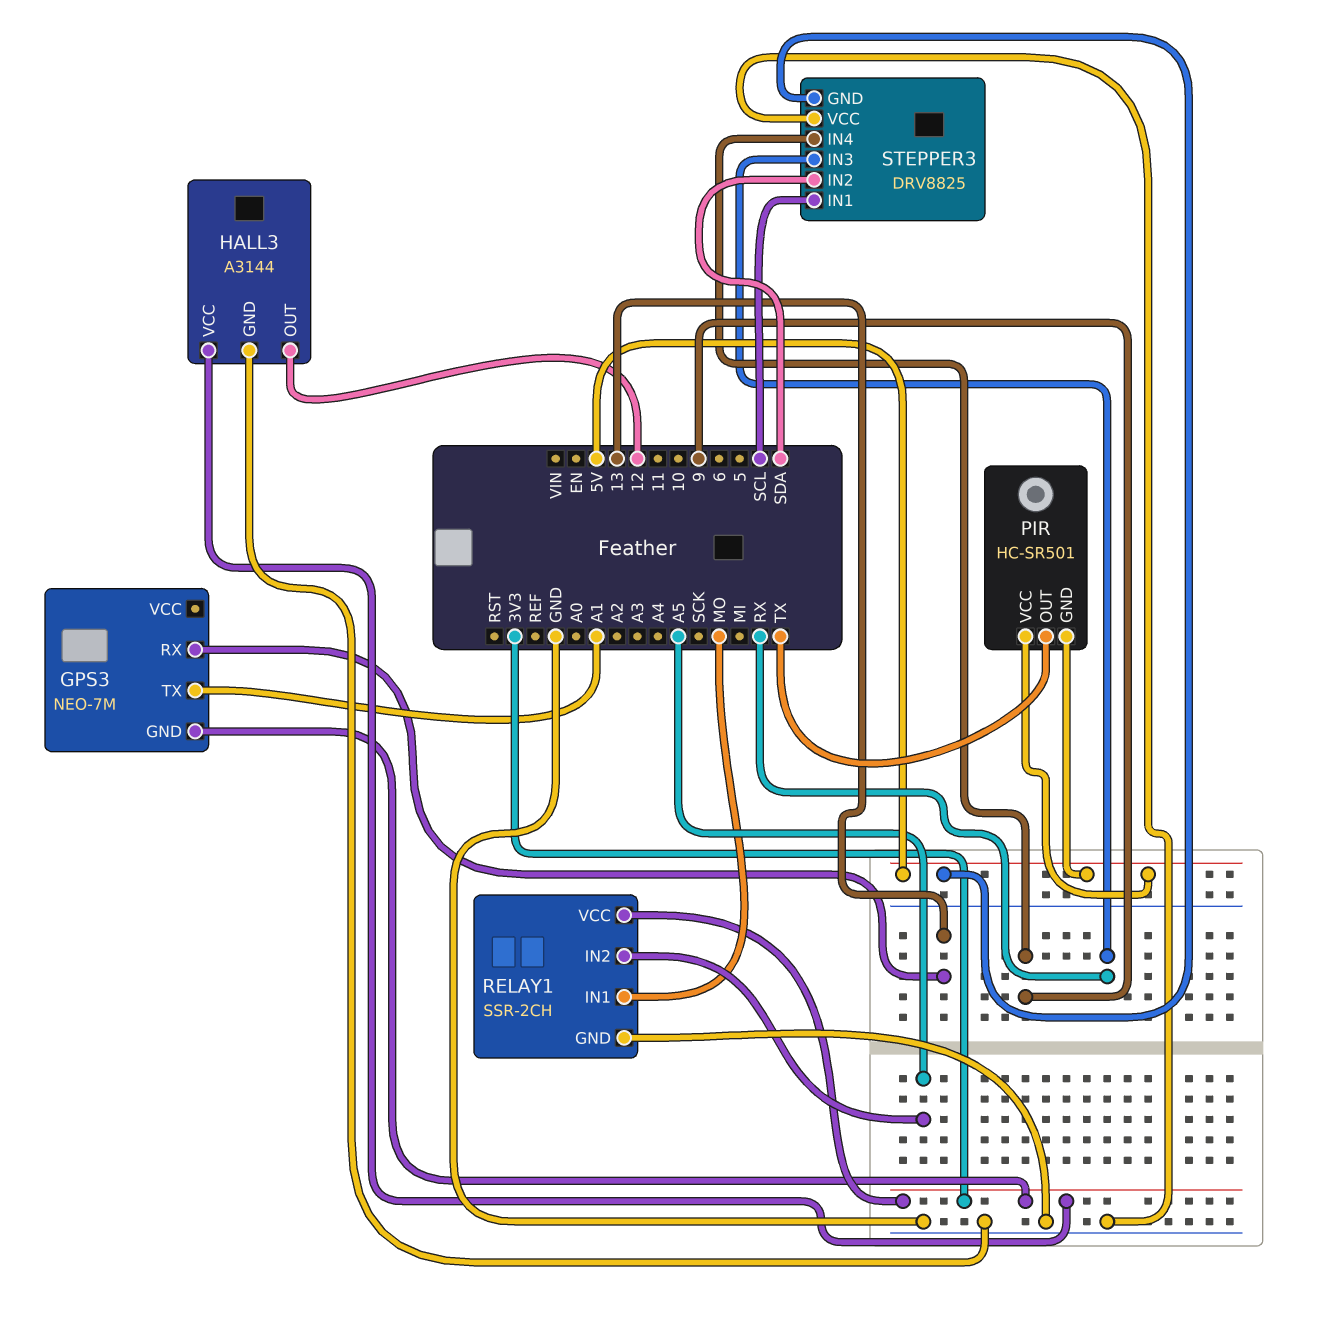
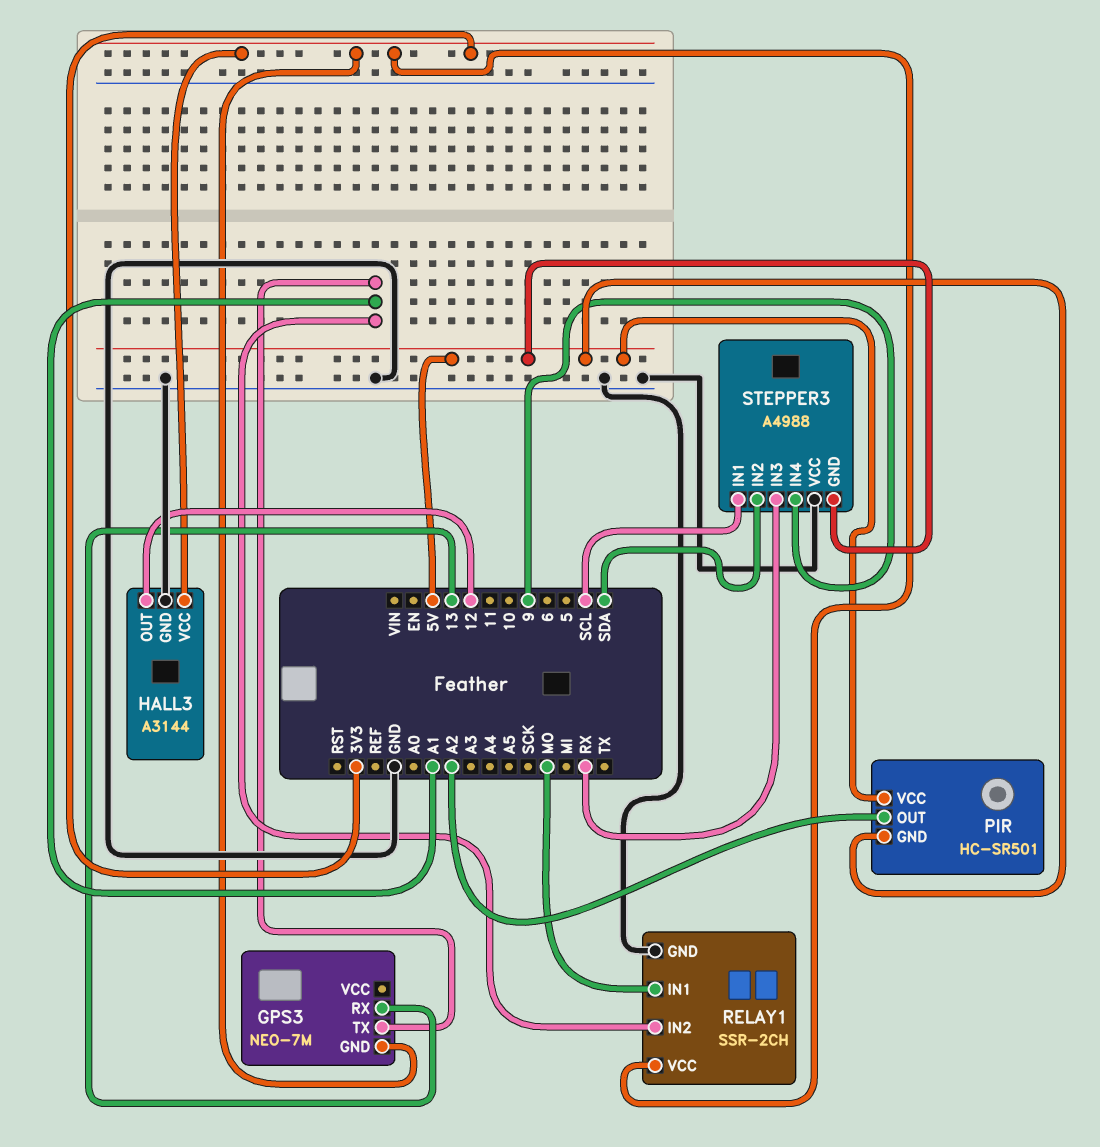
PIR pin OUT: TX -> A2
RELAY1 pin IN2: A5 -> A1
STEPPER3: DRV8825 -> A4988

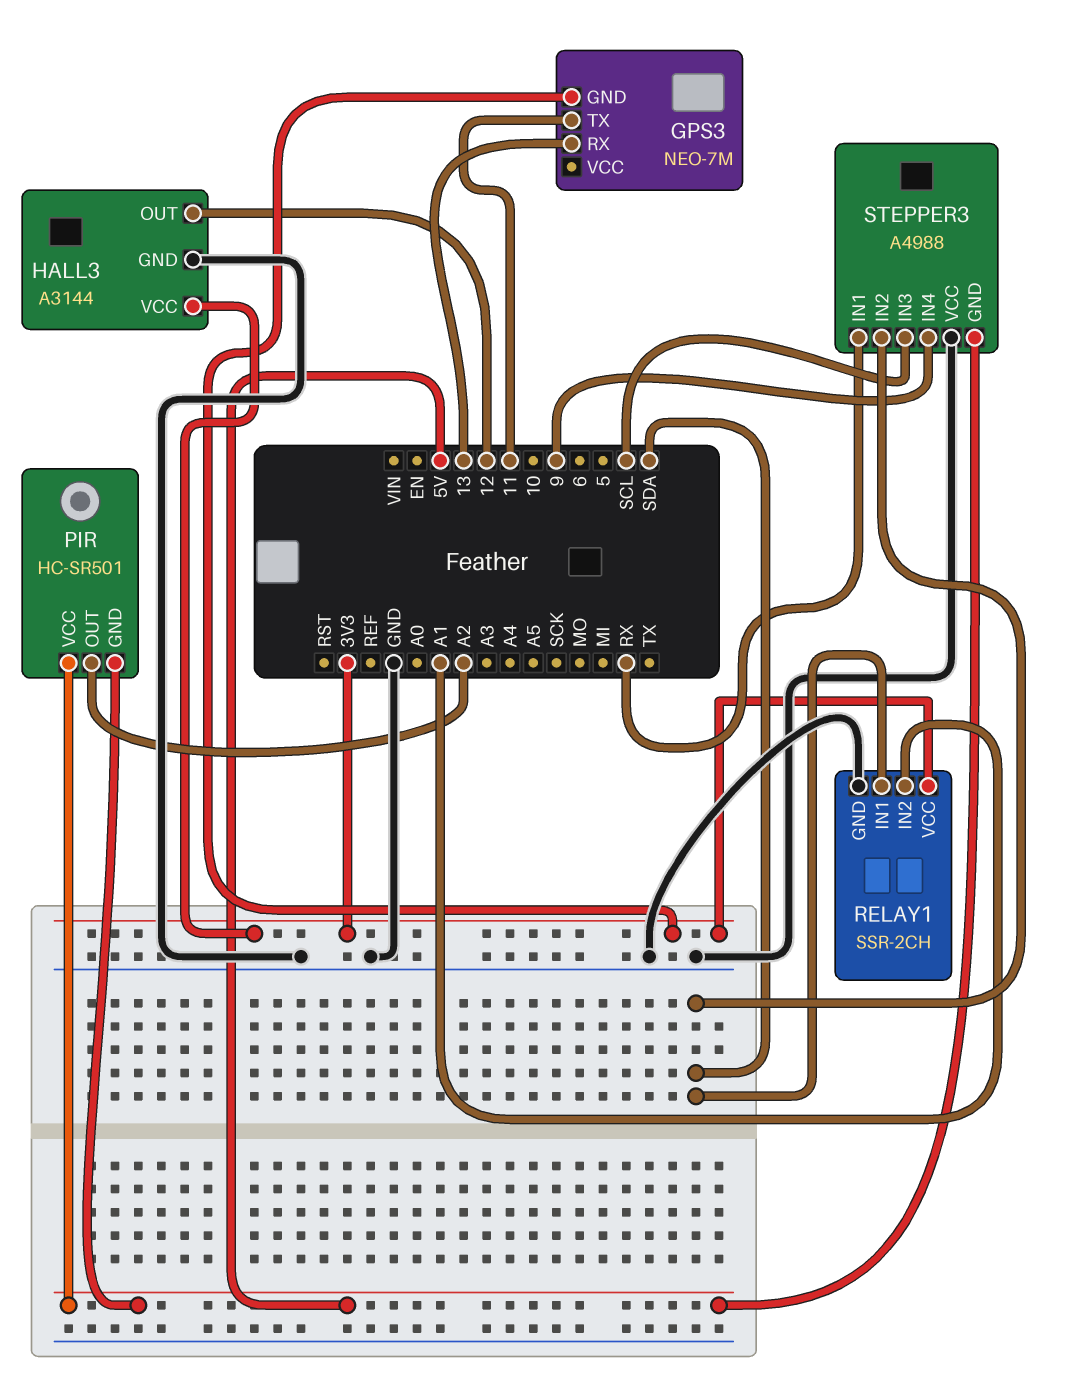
GPS3 pin TX: A1 -> 11
RELAY1 pin IN1: MO -> SDA
STEPPER3 pin IN1: SCL -> RX
STEPPER3 pin IN3: RX -> SCL

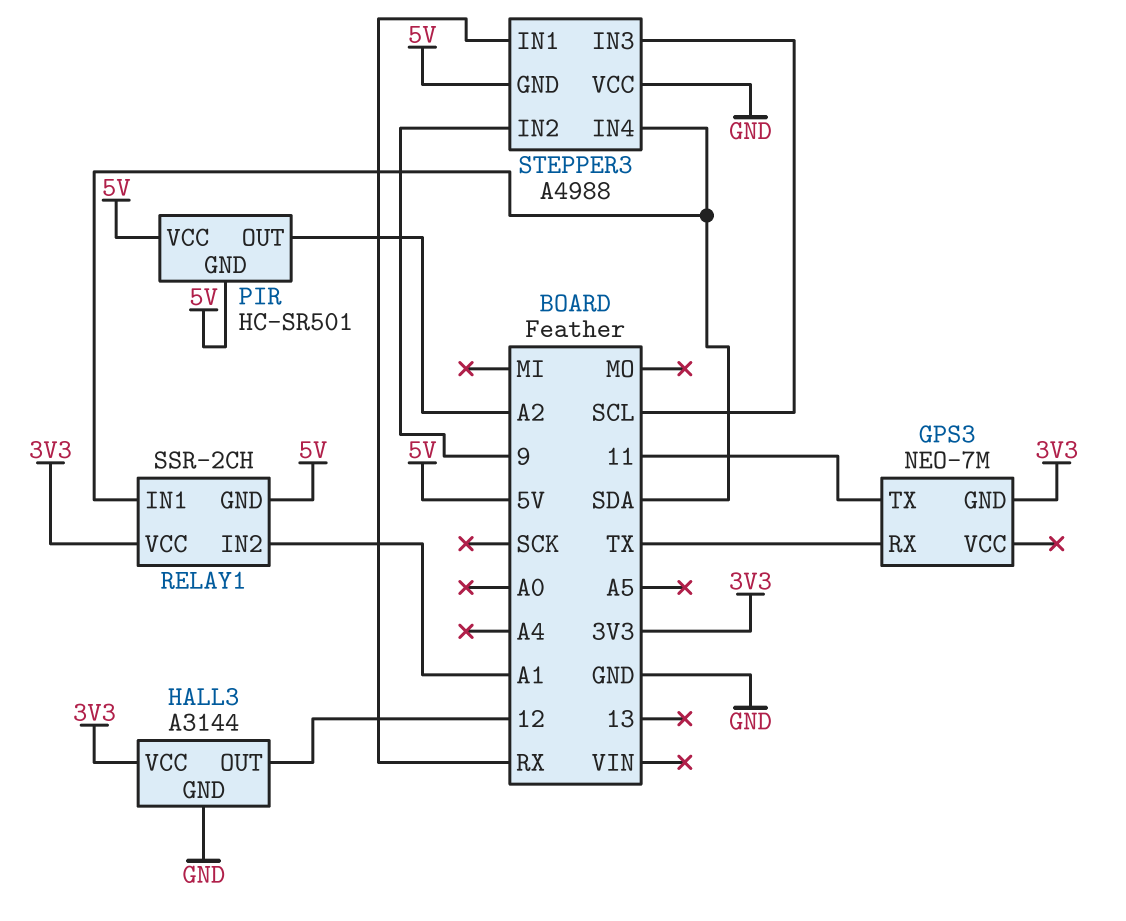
GPS3 pin RX: 13 -> TX
RELAY1 pin GND: GND -> 5V
STEPPER3 pin IN2: SDA -> 9
STEPPER3 pin IN4: 9 -> SDA

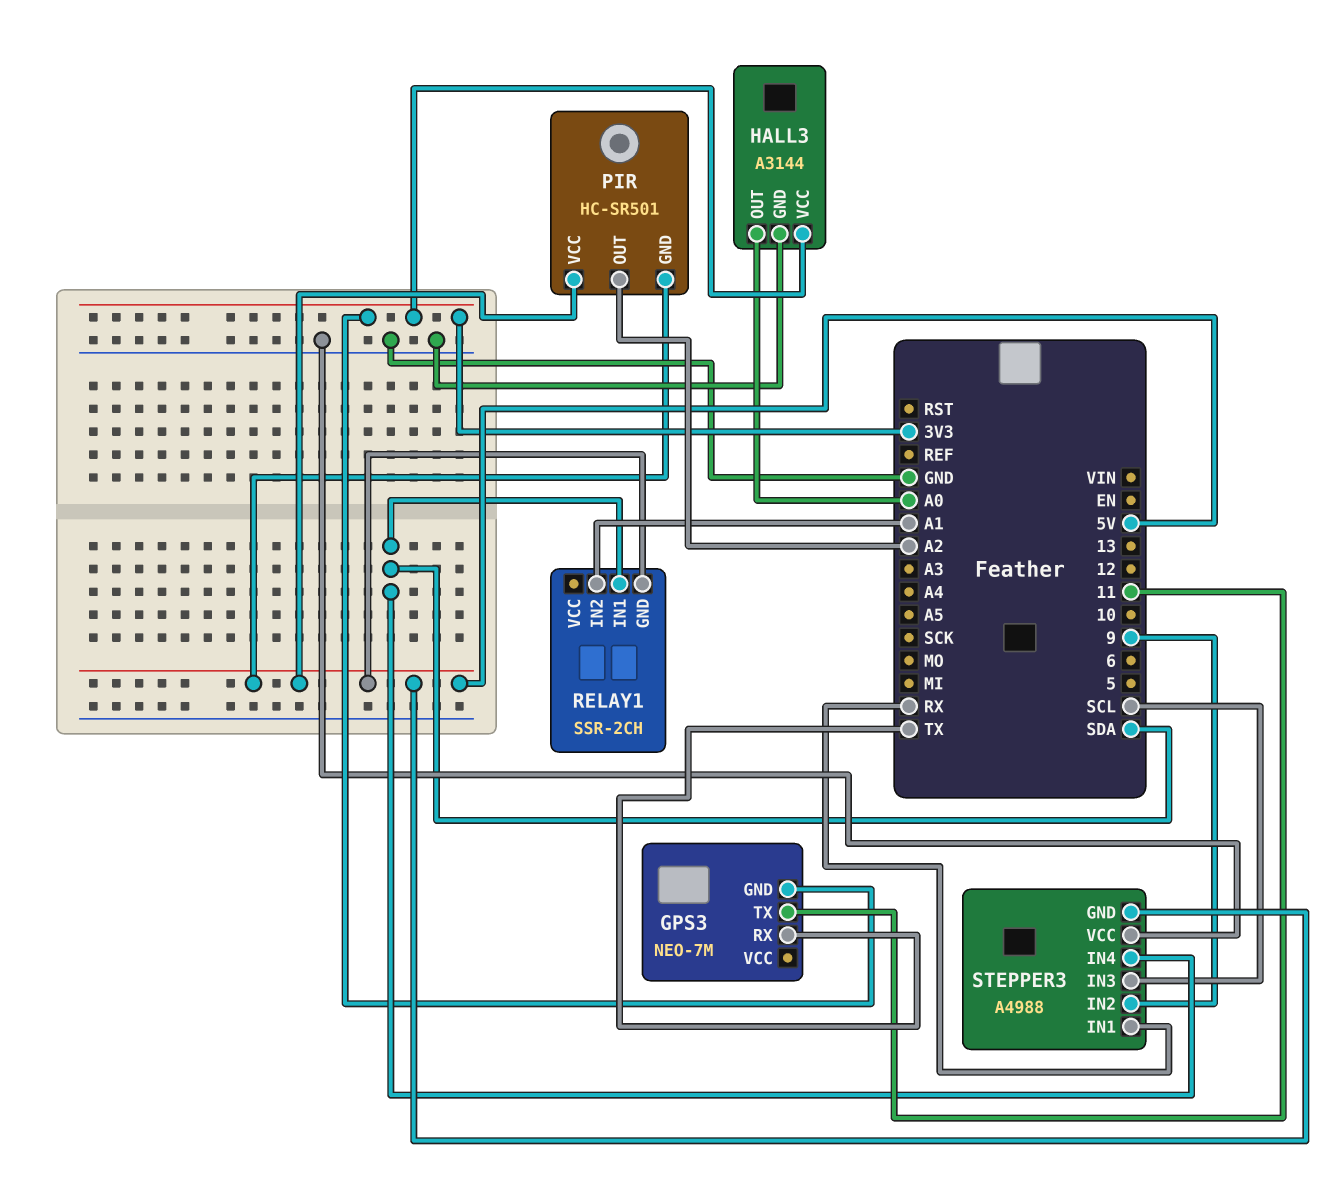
HALL3 pin OUT: 12 -> A0
RELAY1 pin VCC: 3V3 -> none

